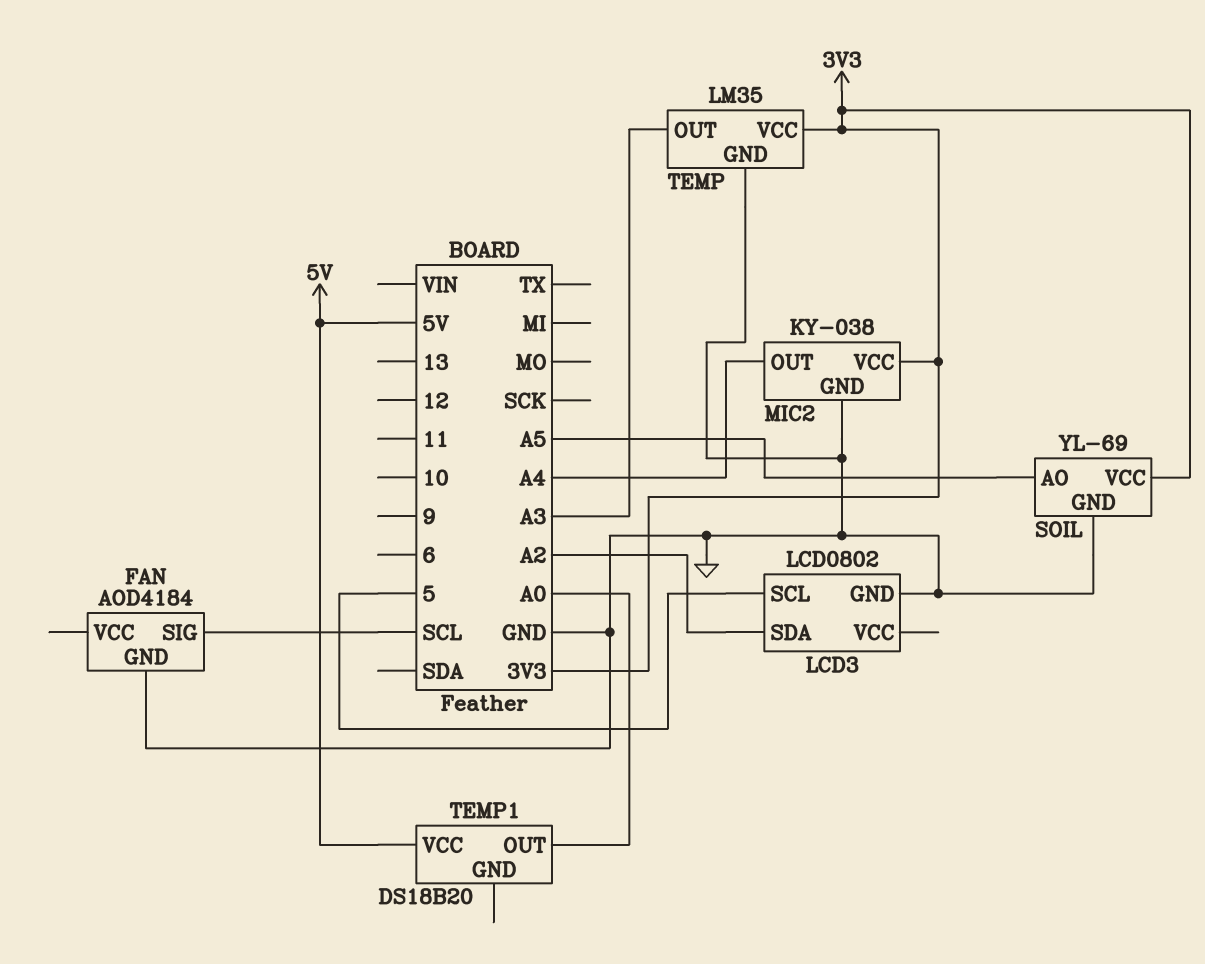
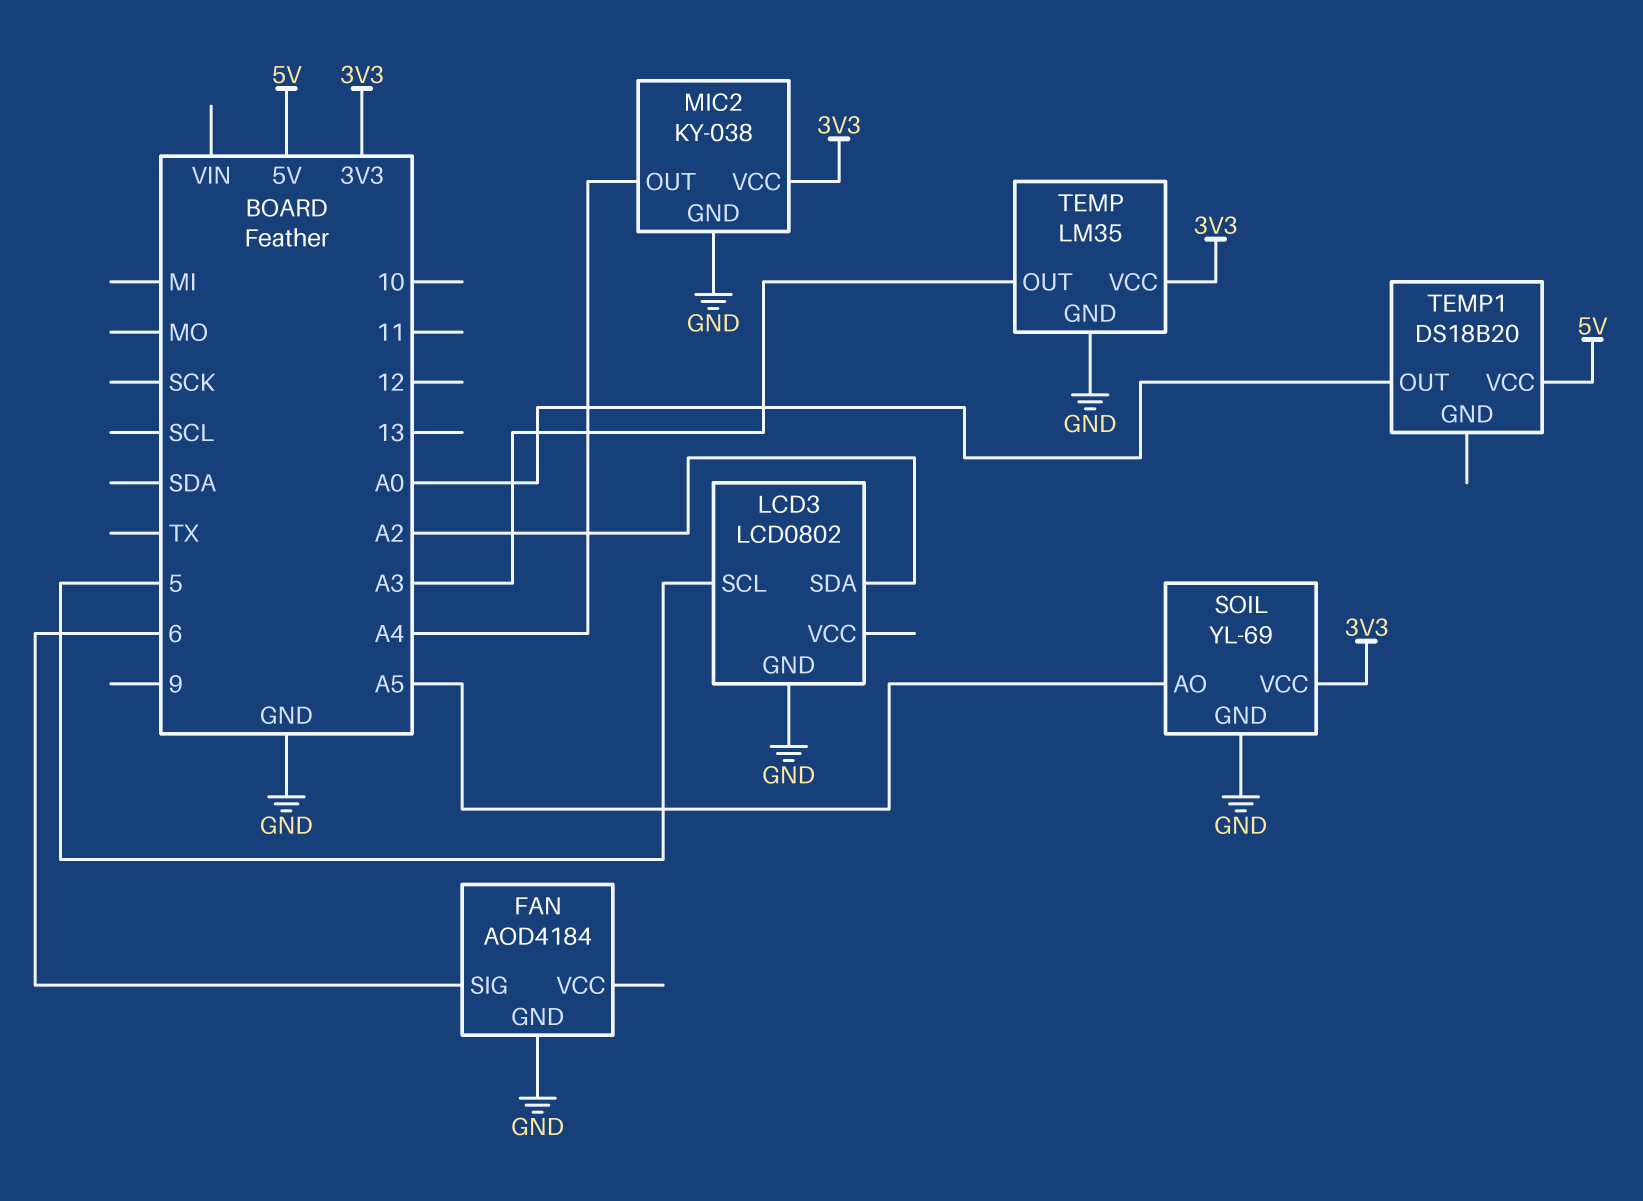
FAN pin SIG: SCL -> 6

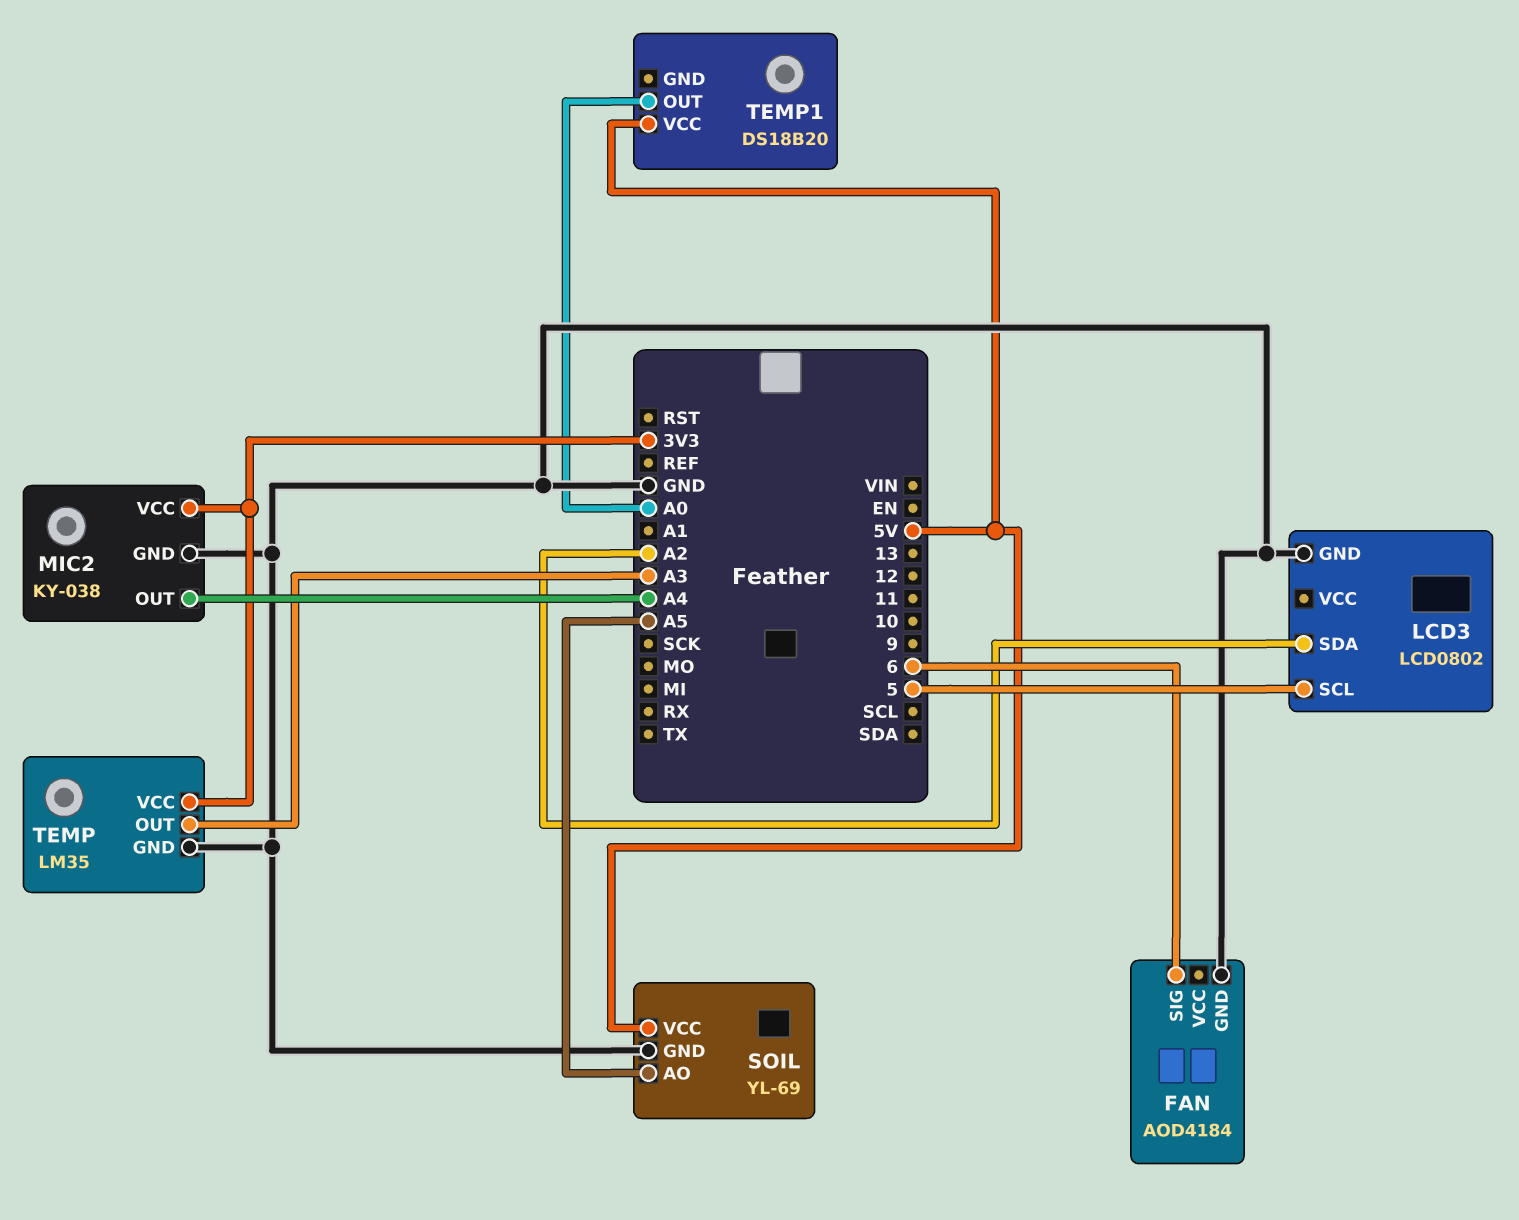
SOIL pin VCC: 3V3 -> 5V

